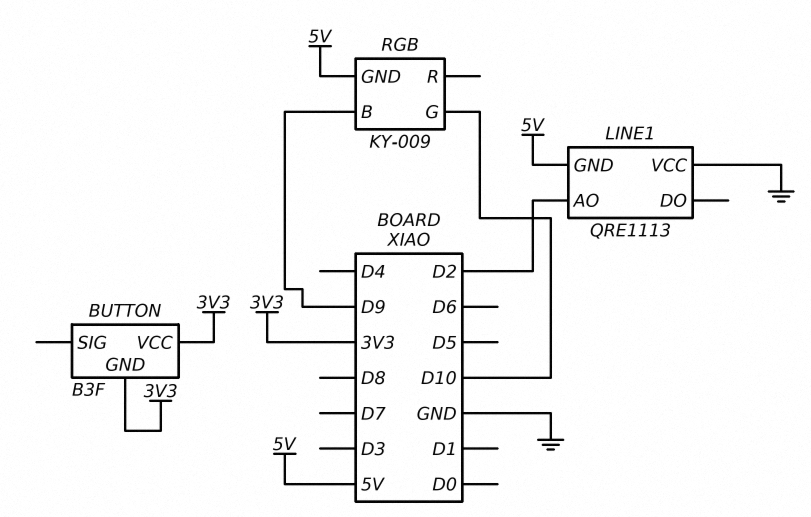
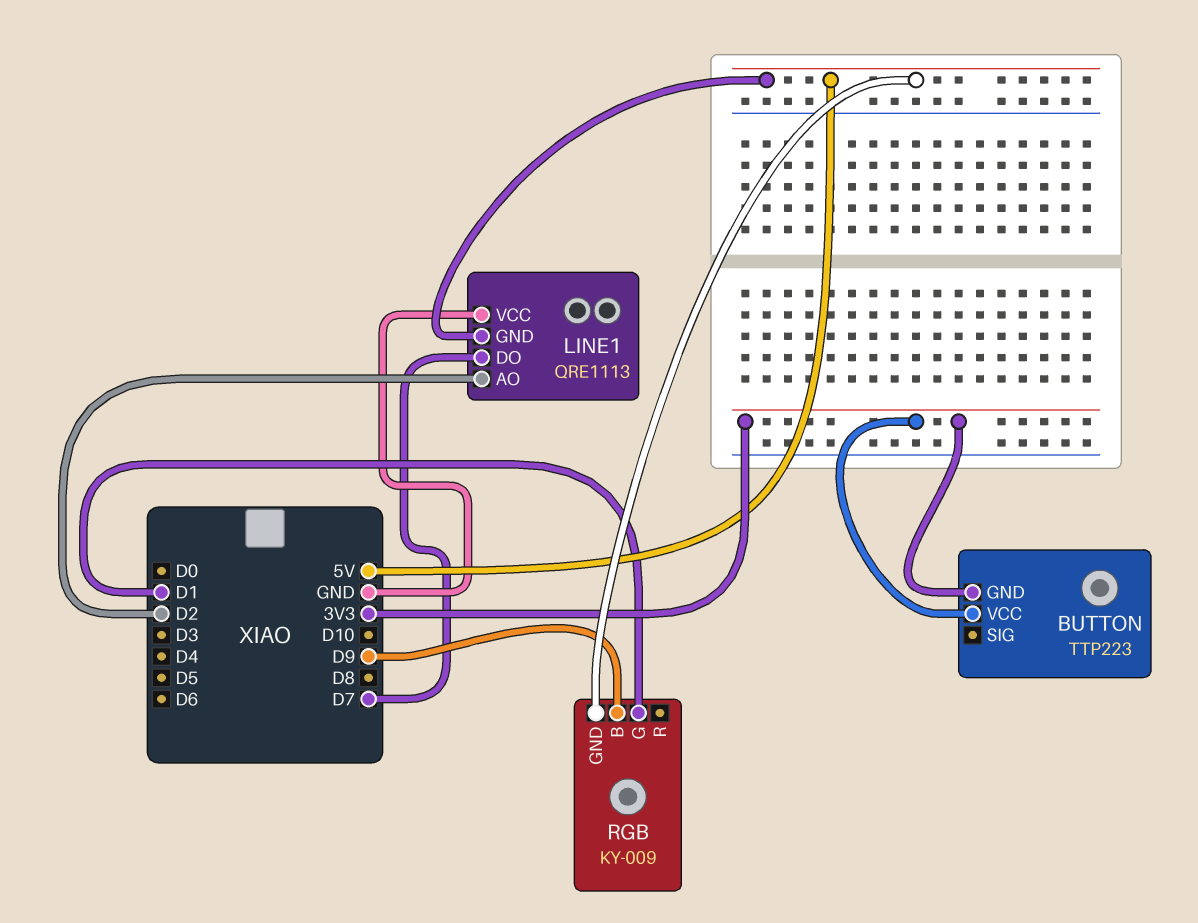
BUTTON: B3F -> TTP223
LINE1 pin DO: none -> D7
RGB pin G: D10 -> D1

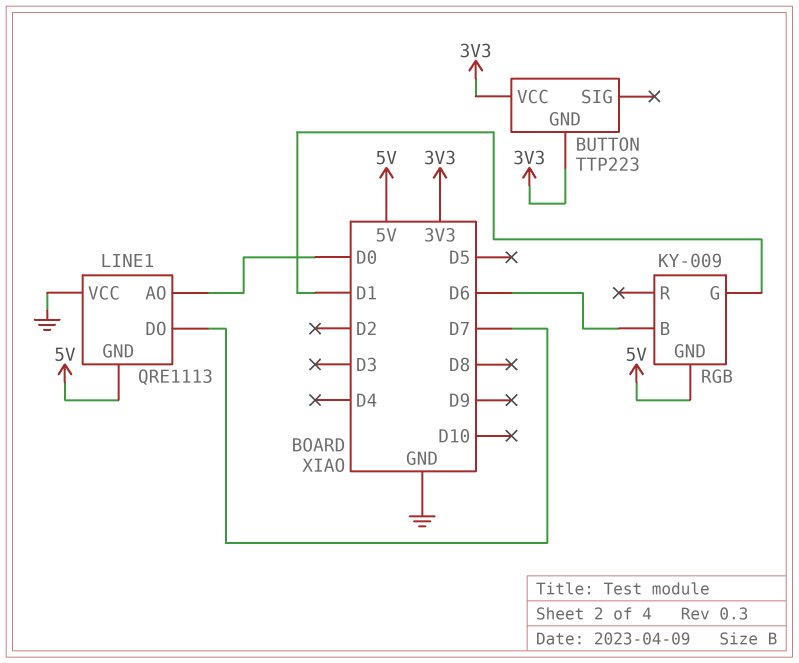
LINE1 pin AO: D2 -> D0
RGB pin B: D9 -> D6

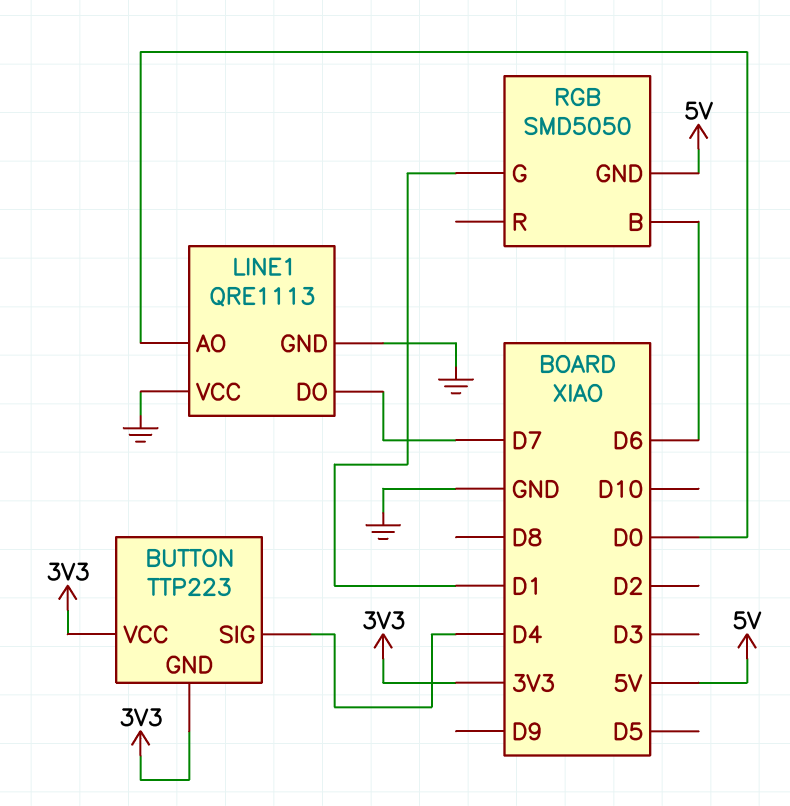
BUTTON pin SIG: none -> D4
LINE1 pin GND: 5V -> GND
RGB: KY-009 -> SMD5050

